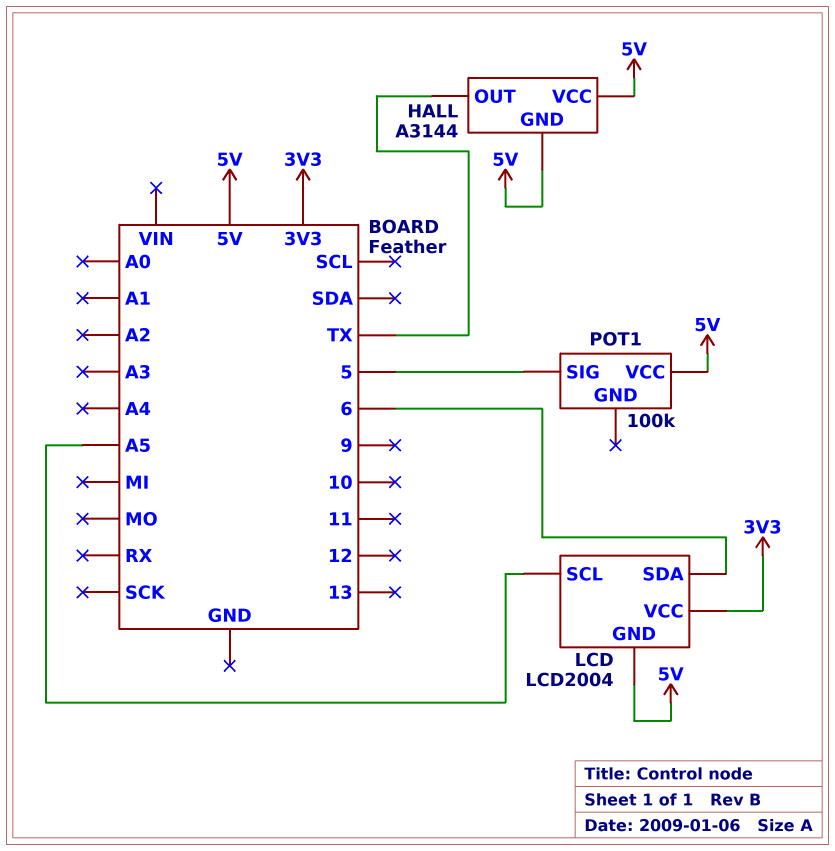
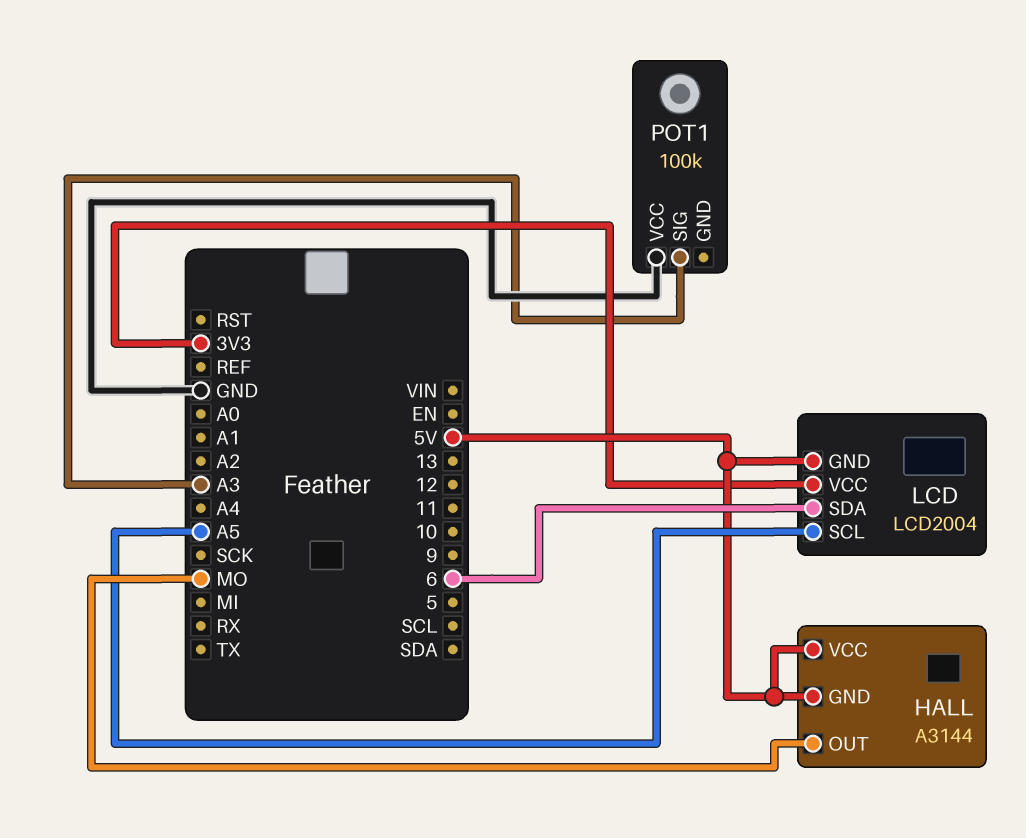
HALL pin OUT: TX -> MO
POT1 pin SIG: 5 -> A3
POT1 pin VCC: 5V -> GND

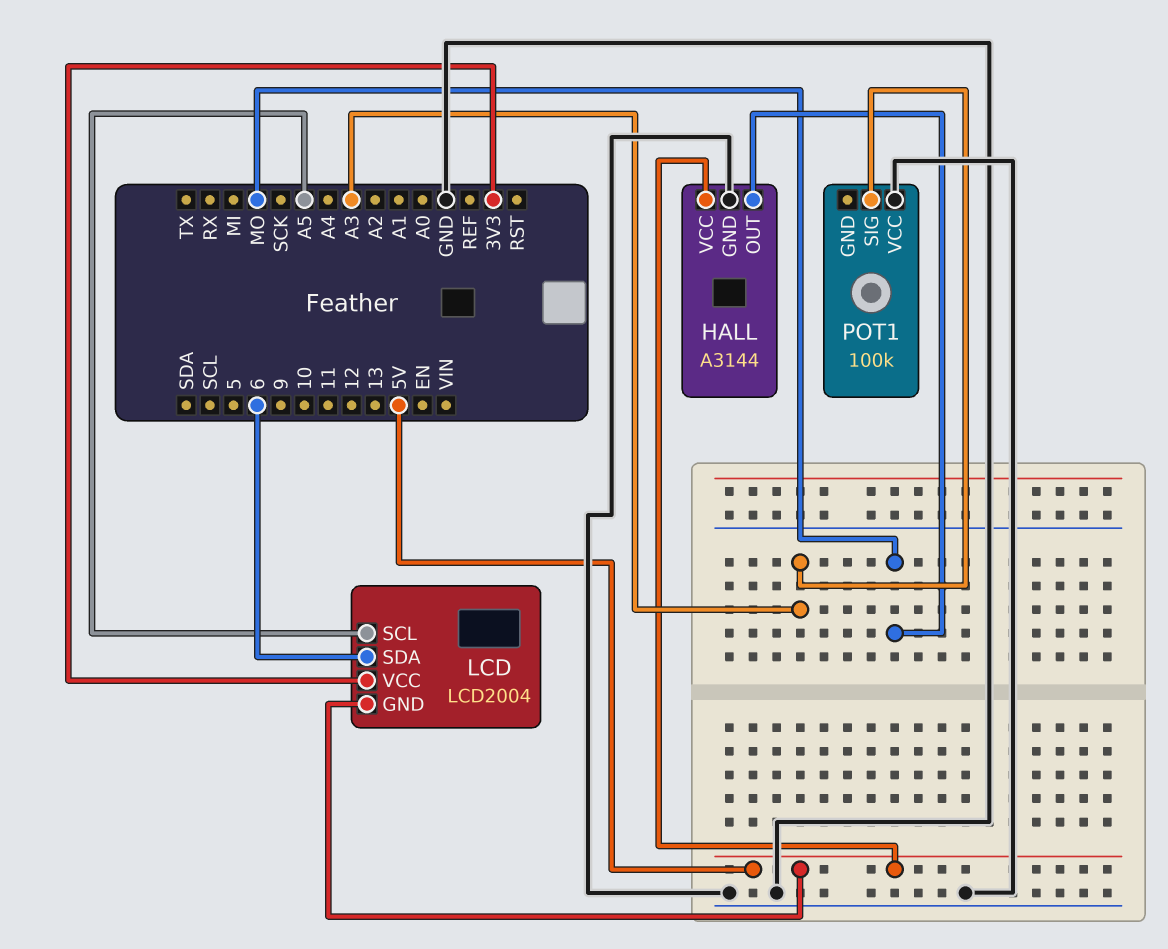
HALL pin GND: 5V -> GND

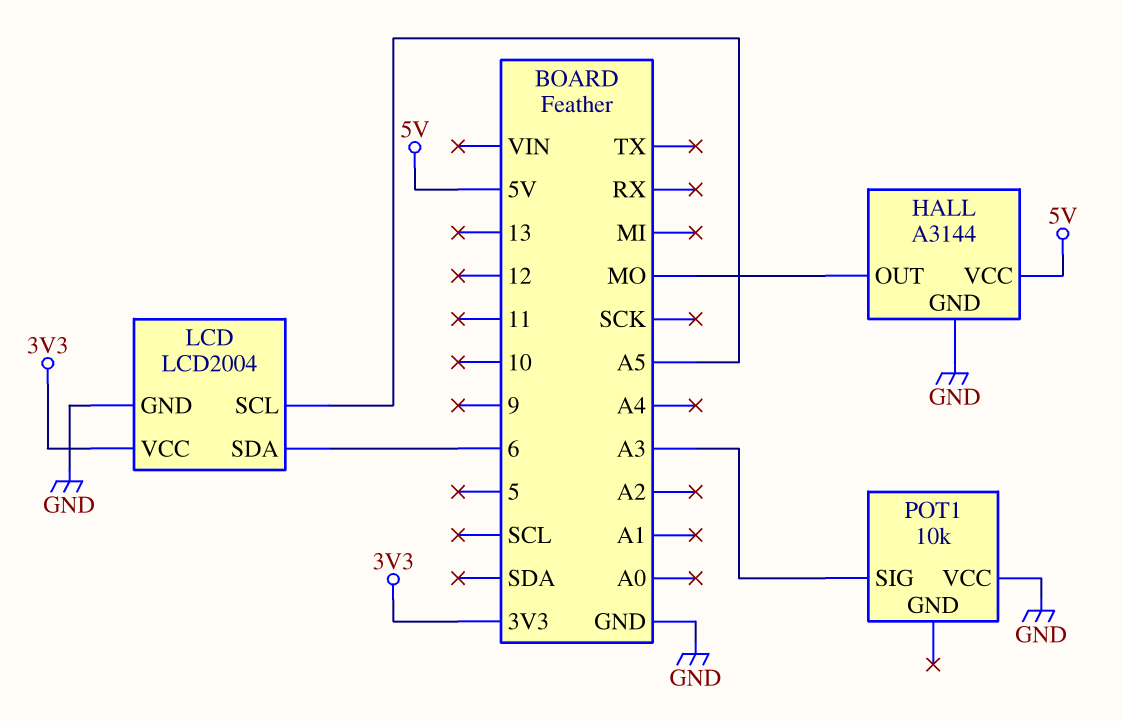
LCD pin GND: 5V -> GND
POT1: 100k -> 10k

